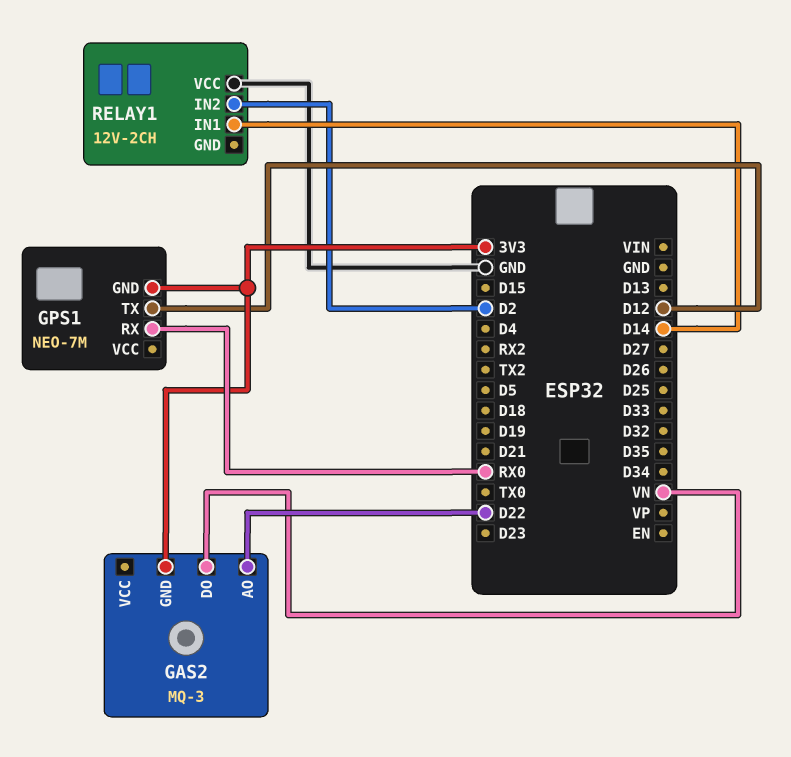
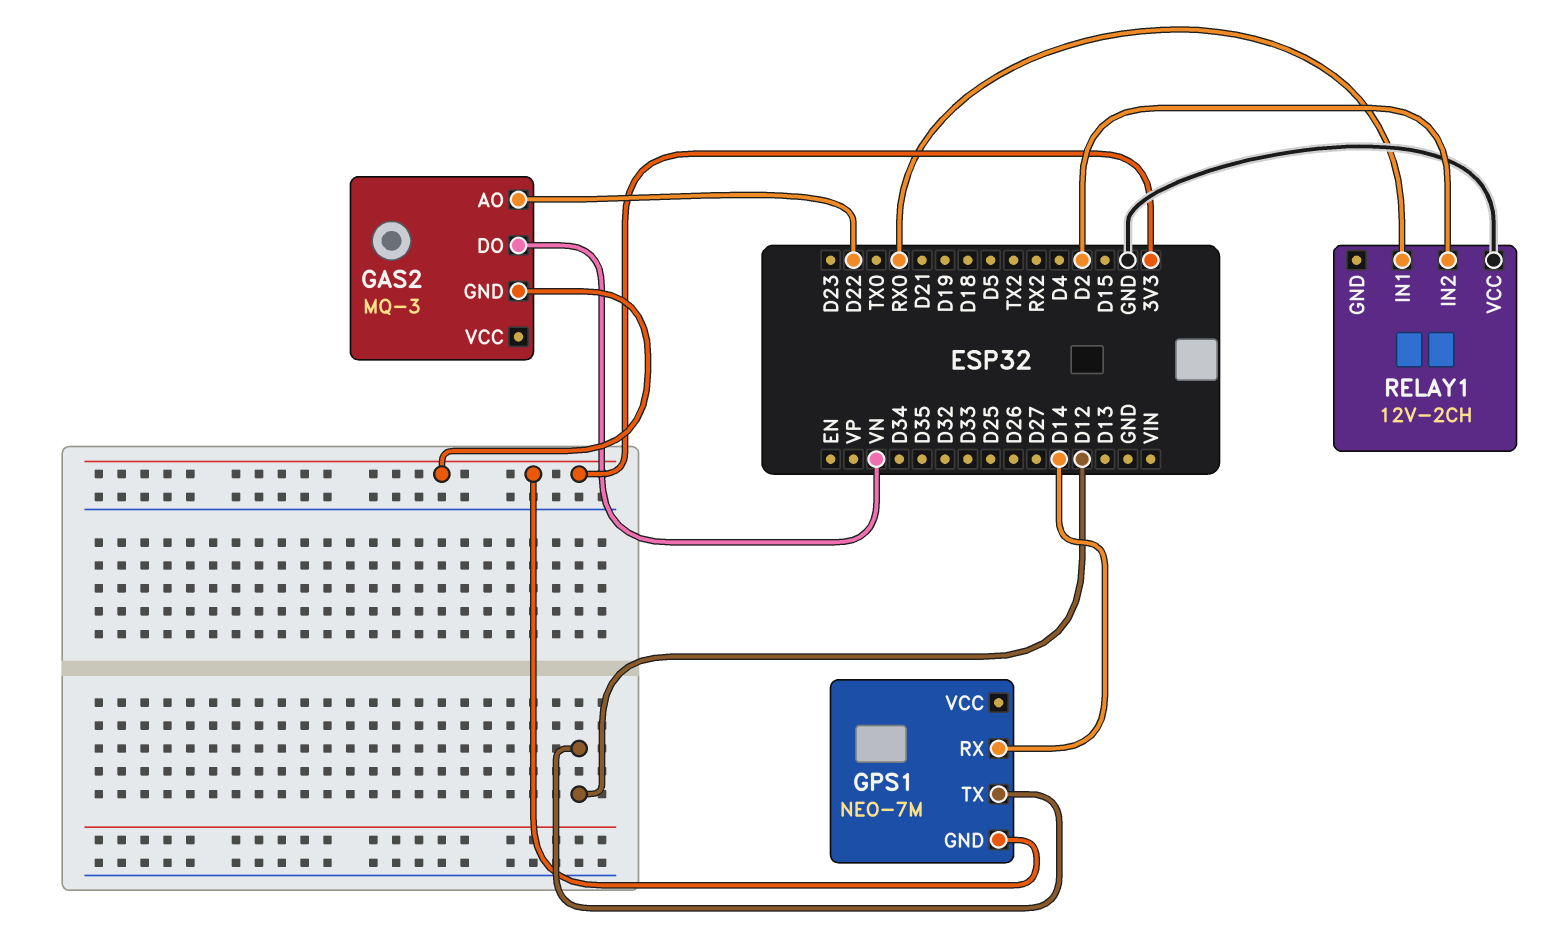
GPS1 pin RX: RX0 -> D14
RELAY1 pin IN1: D14 -> RX0

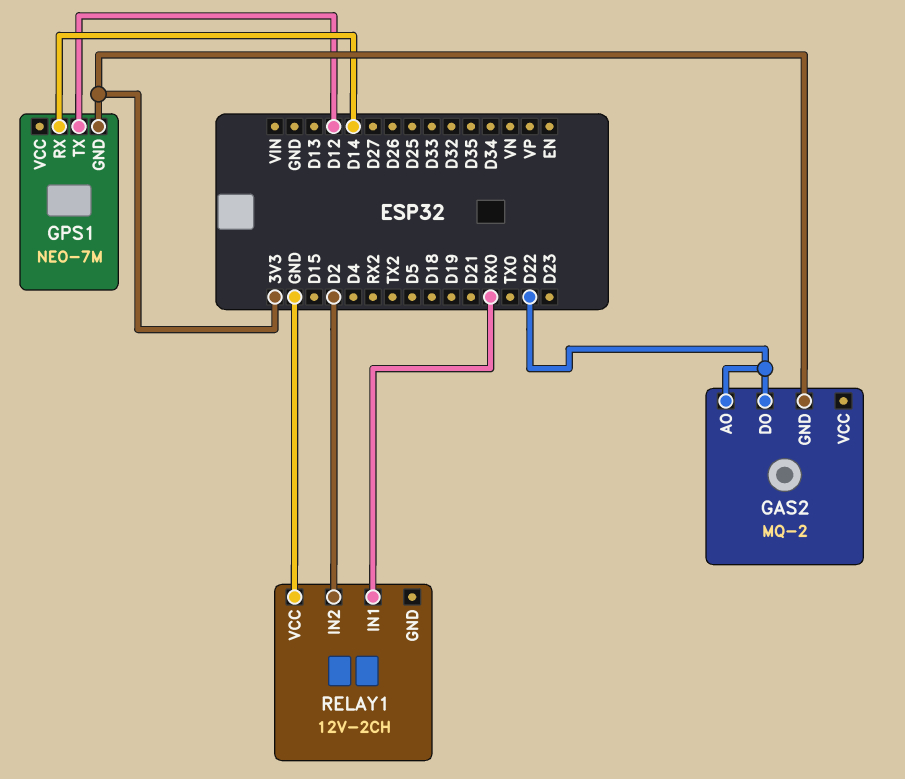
GAS2: MQ-3 -> MQ-2
GAS2 pin DO: VN -> D22

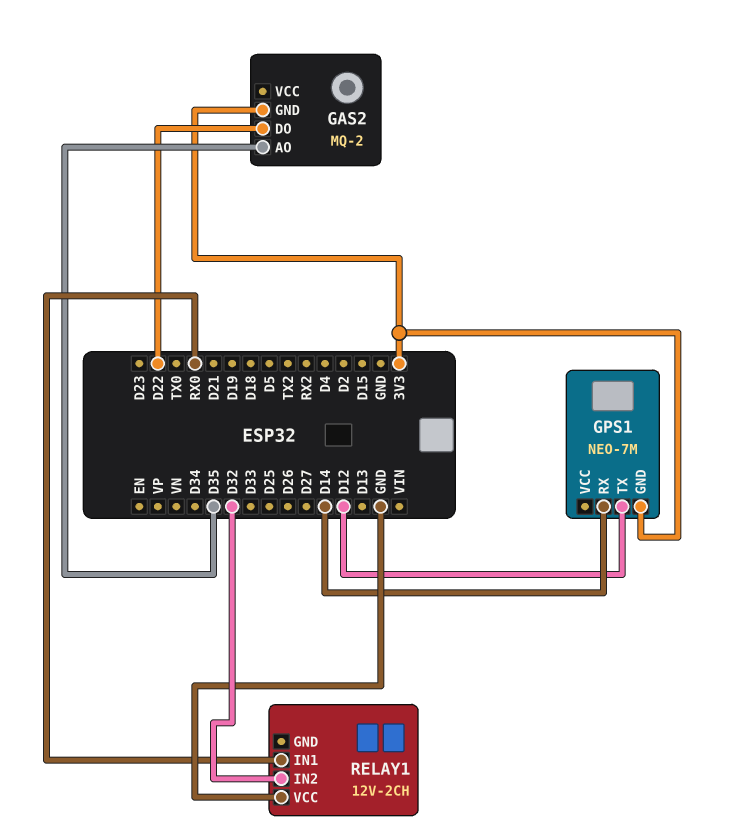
GAS2 pin AO: D22 -> D35
RELAY1 pin IN2: D2 -> D32

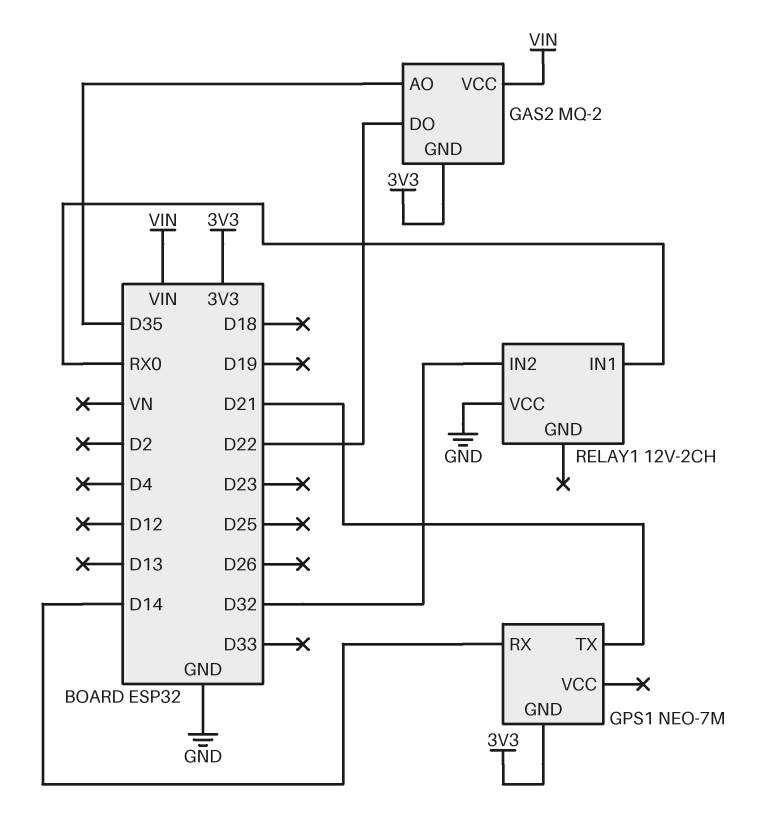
GAS2 pin VCC: none -> VIN
GPS1 pin TX: D12 -> D21

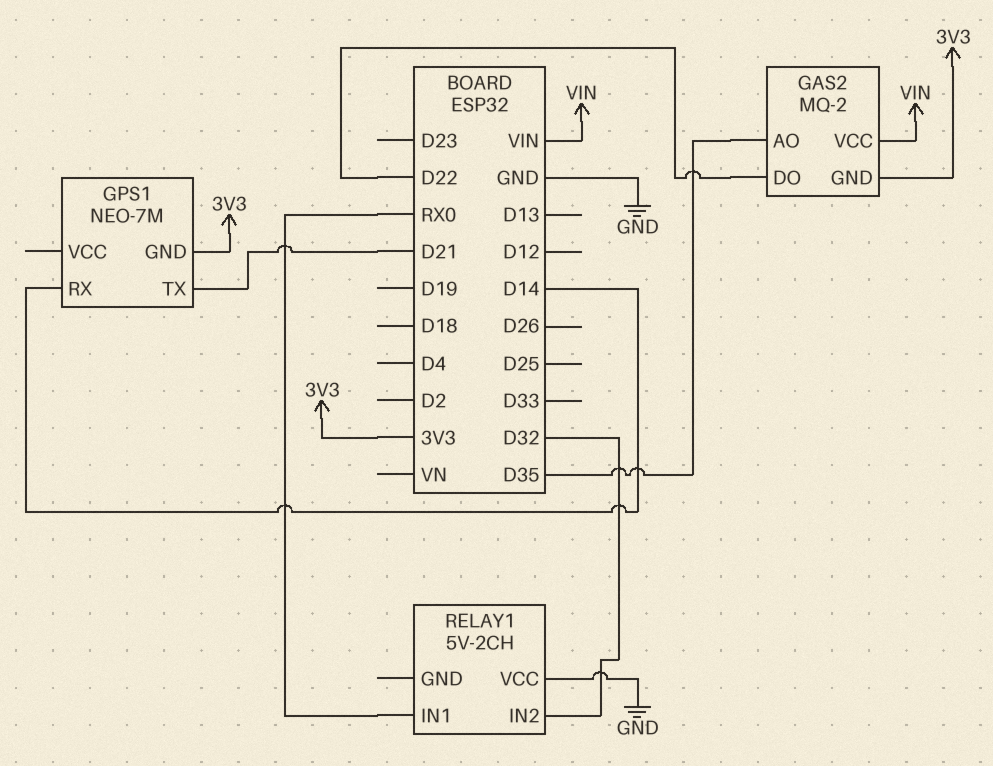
RELAY1: 12V-2CH -> 5V-2CH

